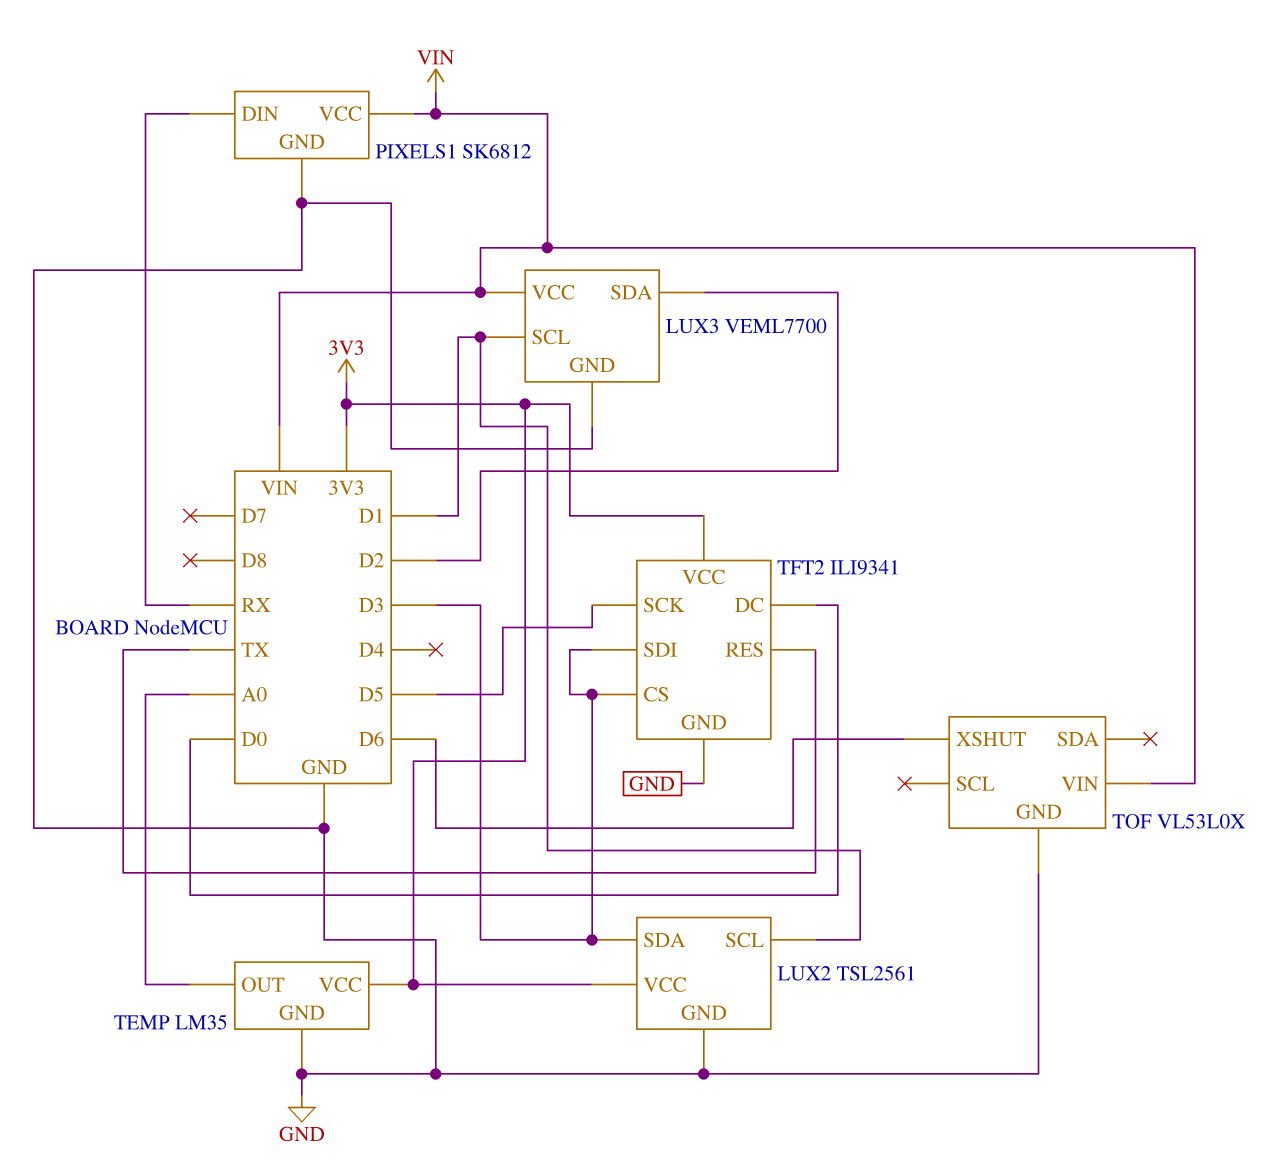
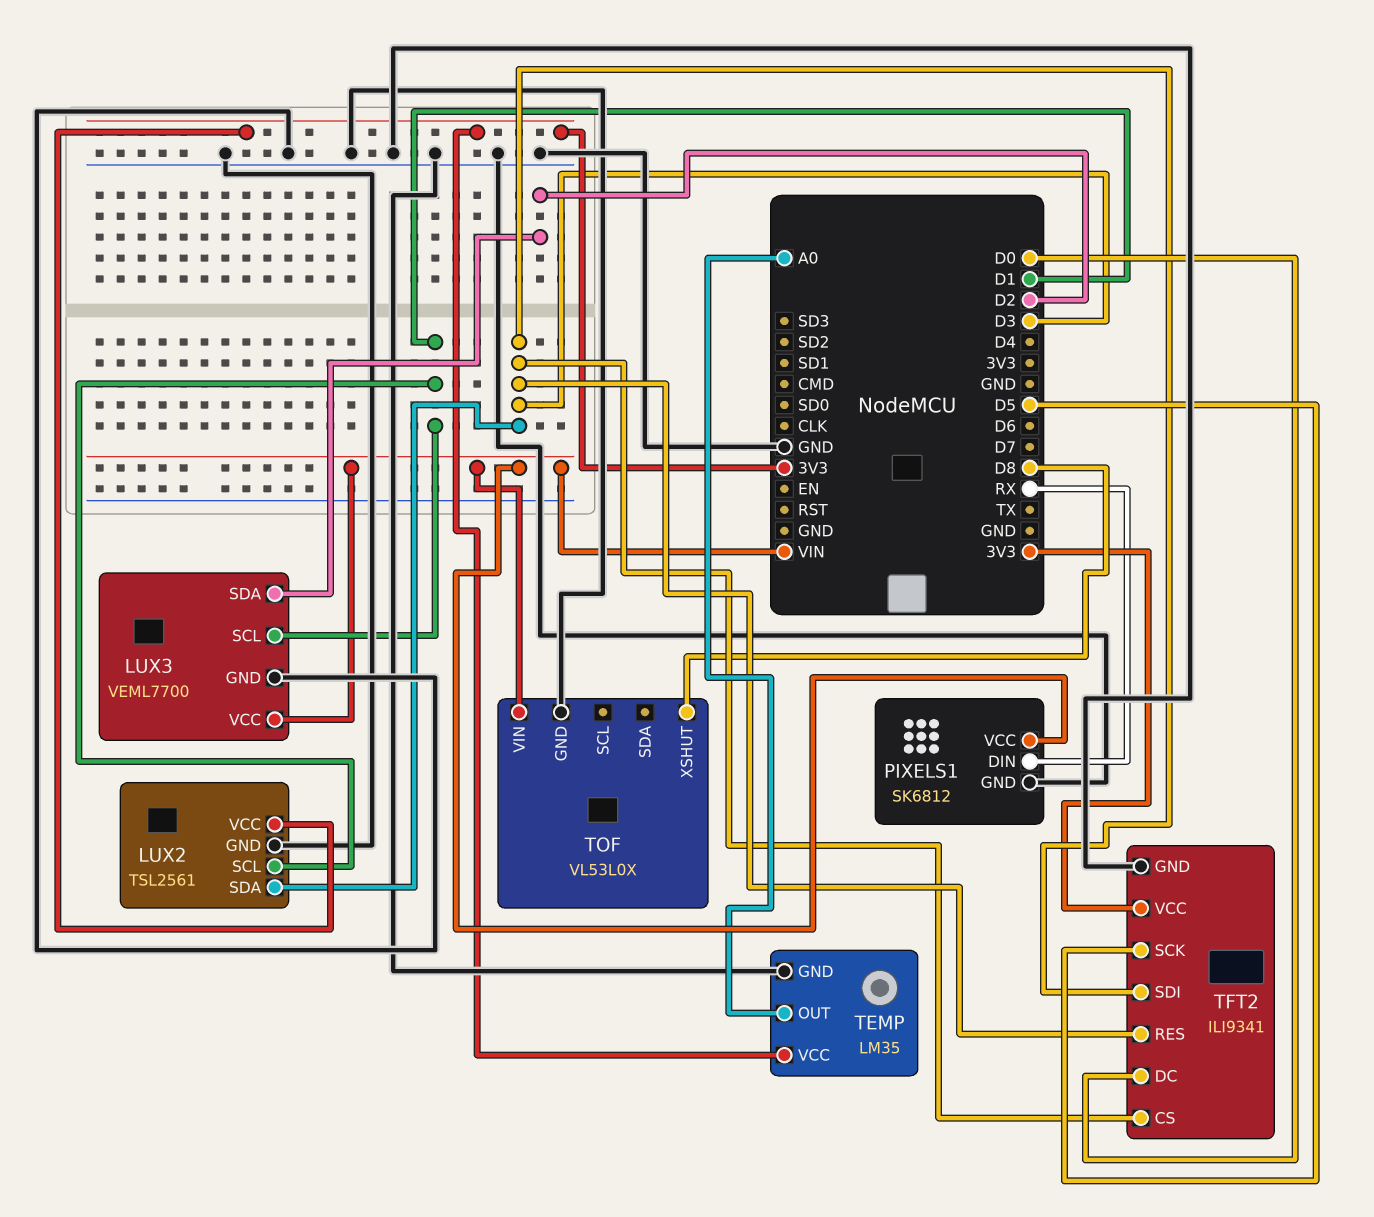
TFT2 pin RES: TX -> D3
TOF pin XSHUT: D6 -> D8

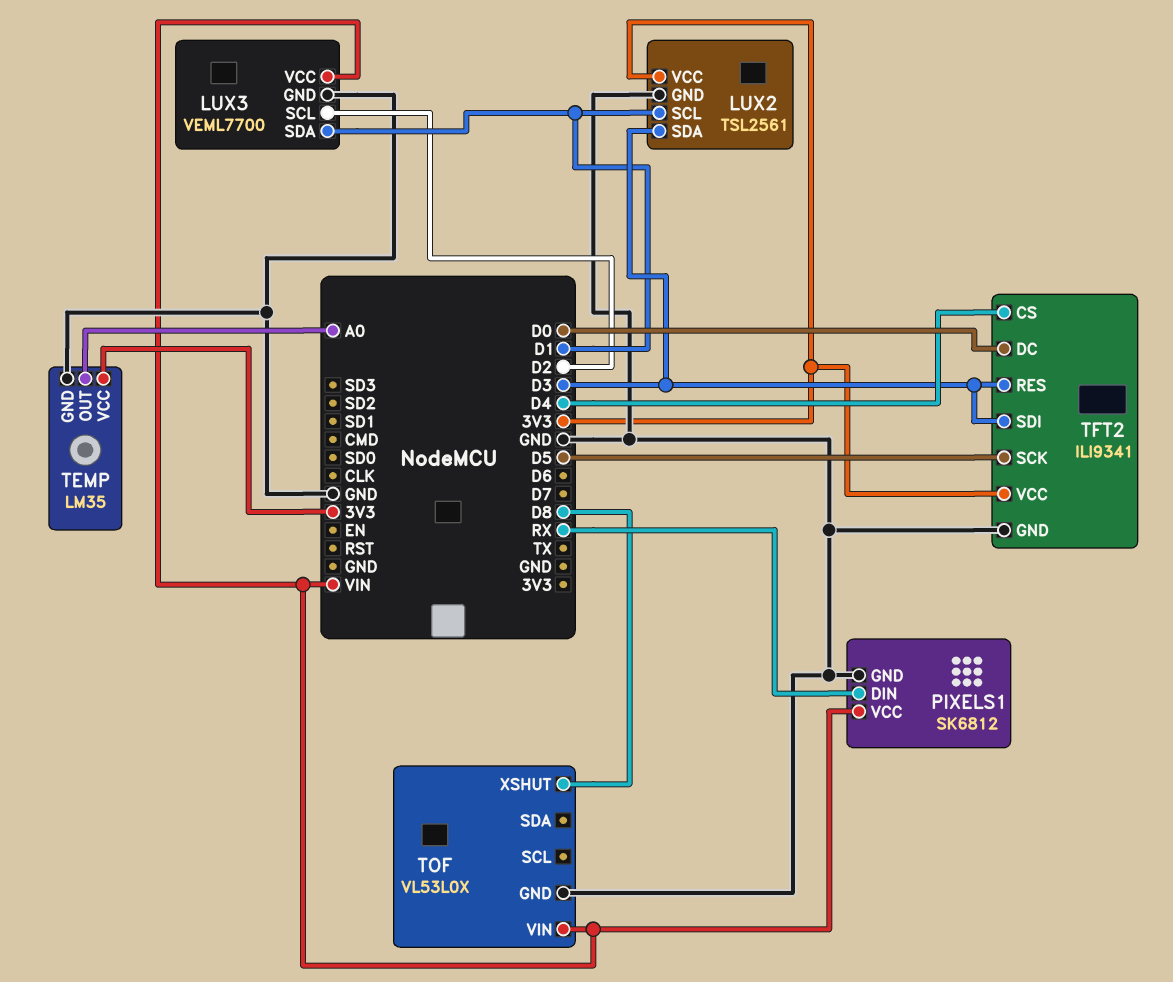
LUX3 pin SCL: D1 -> D2
LUX3 pin SDA: D2 -> D1
TFT2 pin CS: D3 -> D4

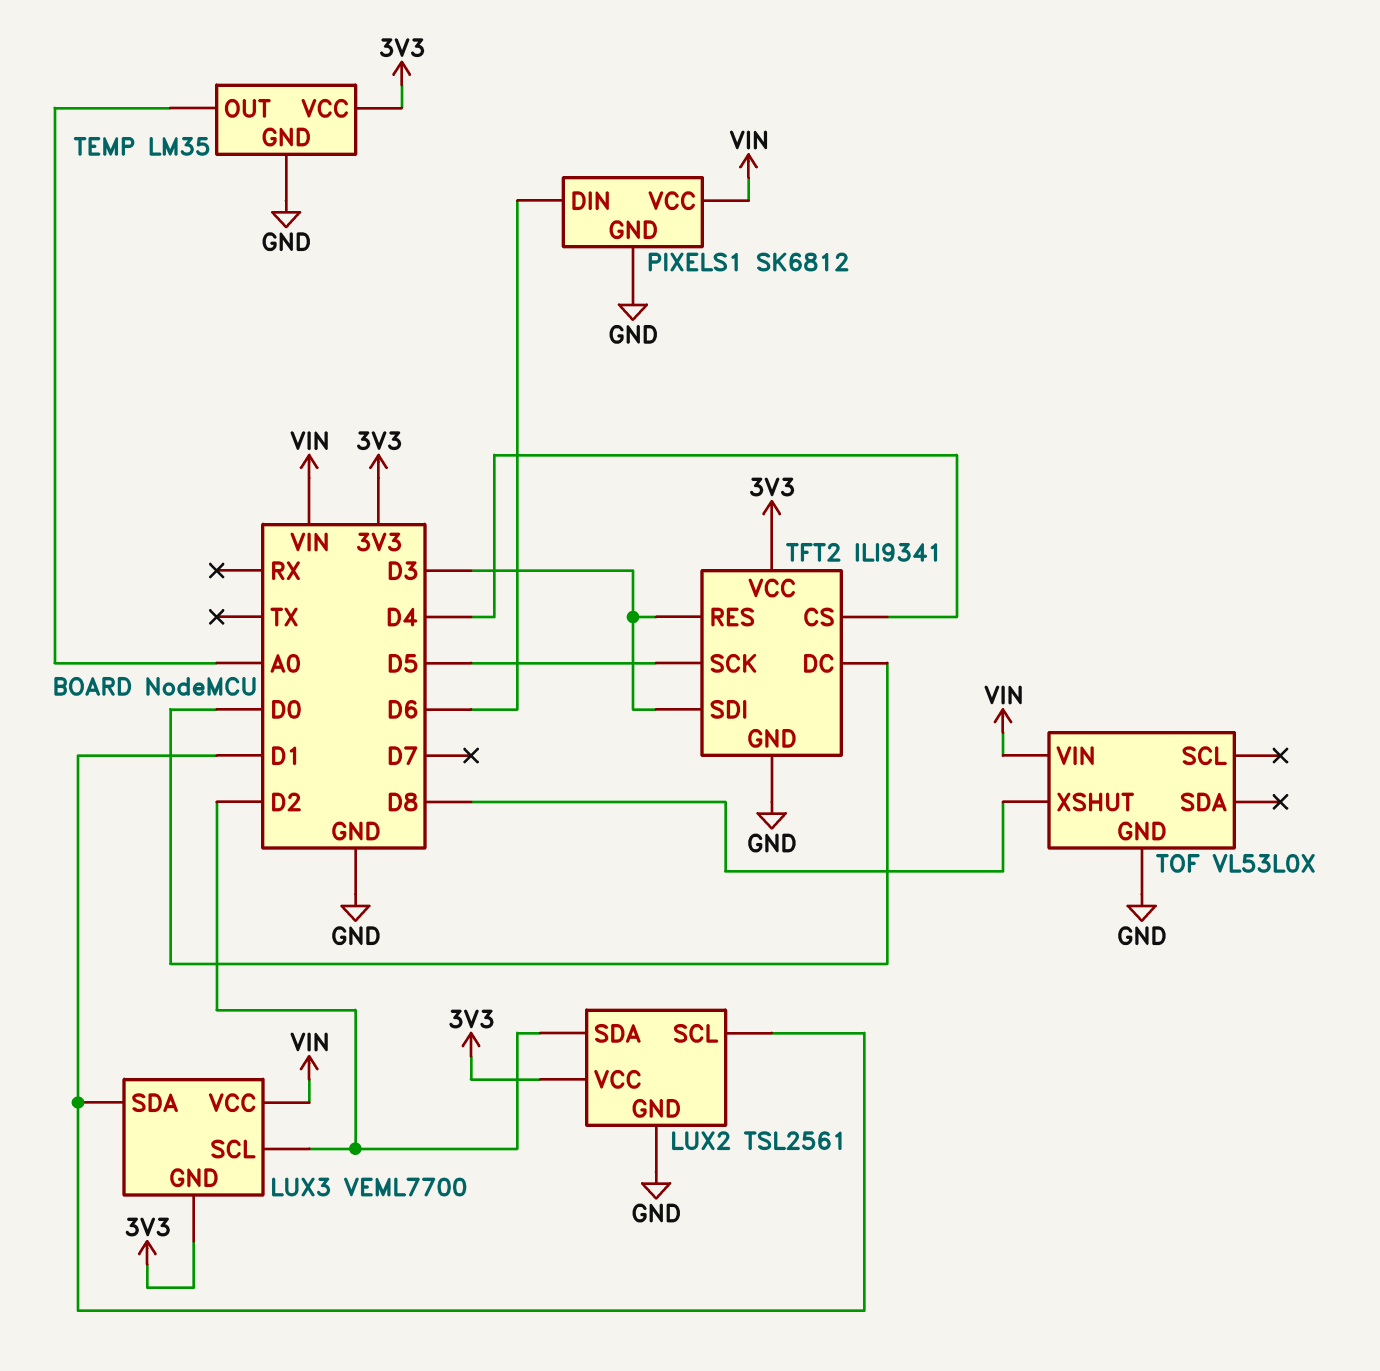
LUX2 pin SDA: D3 -> D2
LUX3 pin GND: GND -> 3V3
PIXELS1 pin DIN: RX -> D6

